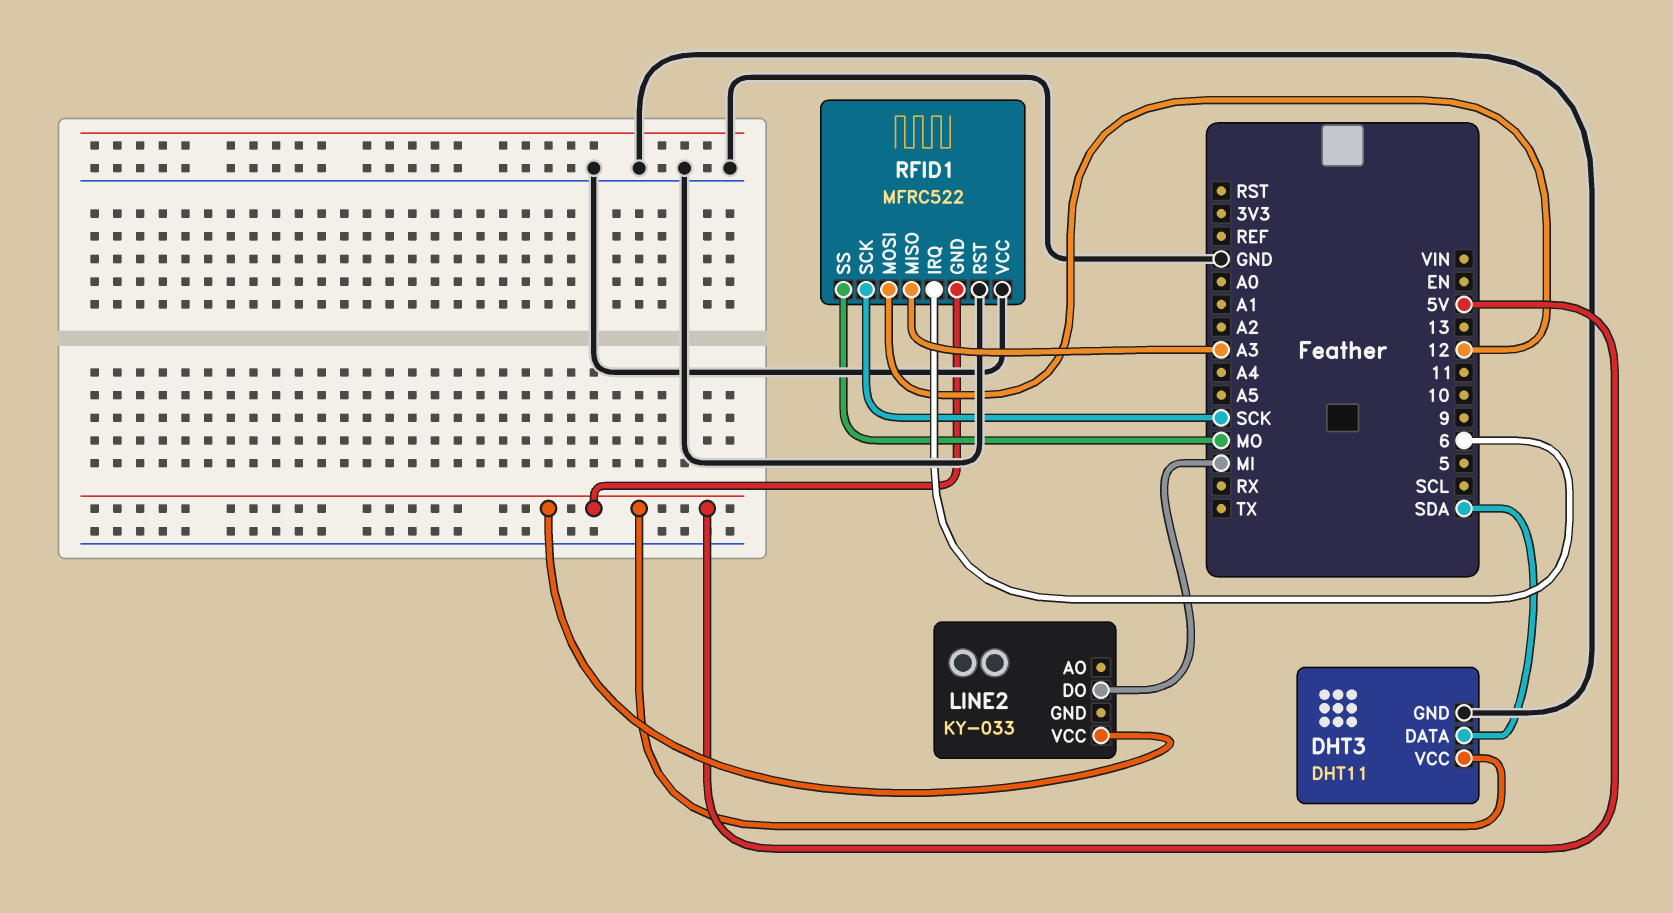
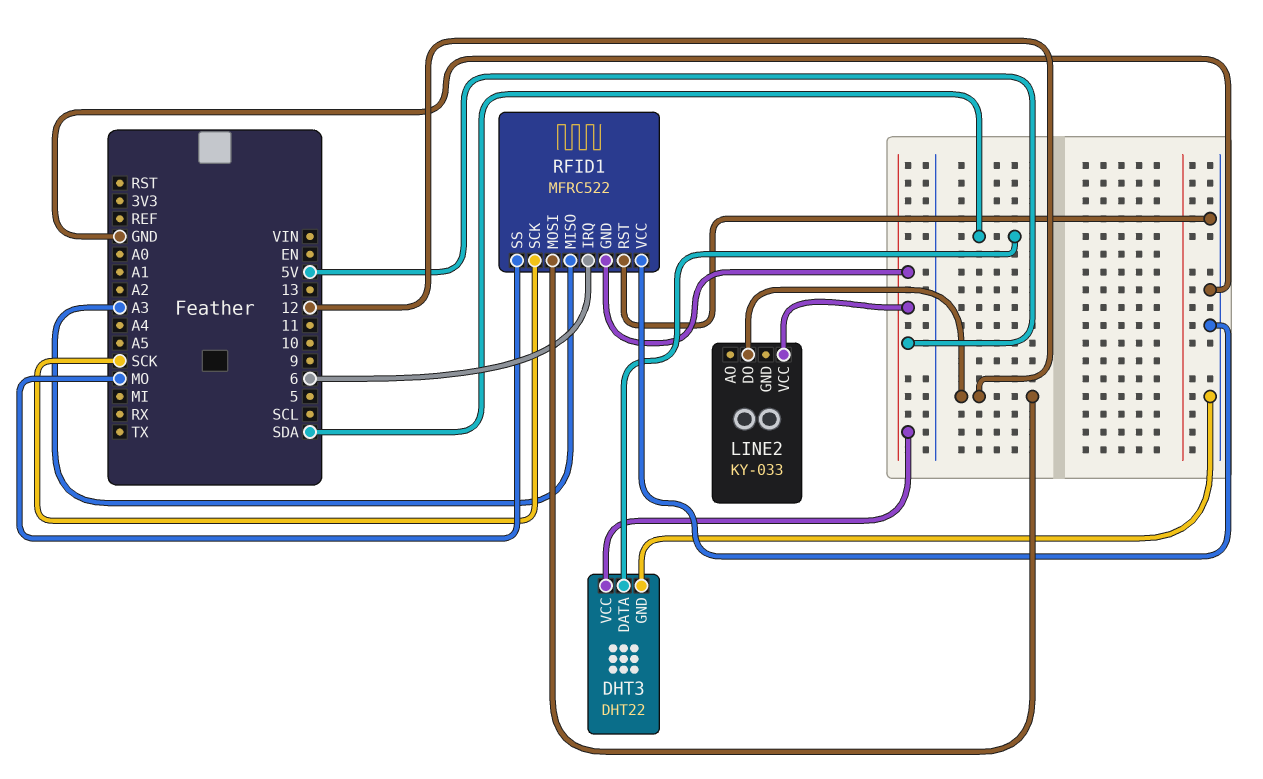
DHT3: DHT11 -> DHT22
LINE2 pin DO: MI -> 12

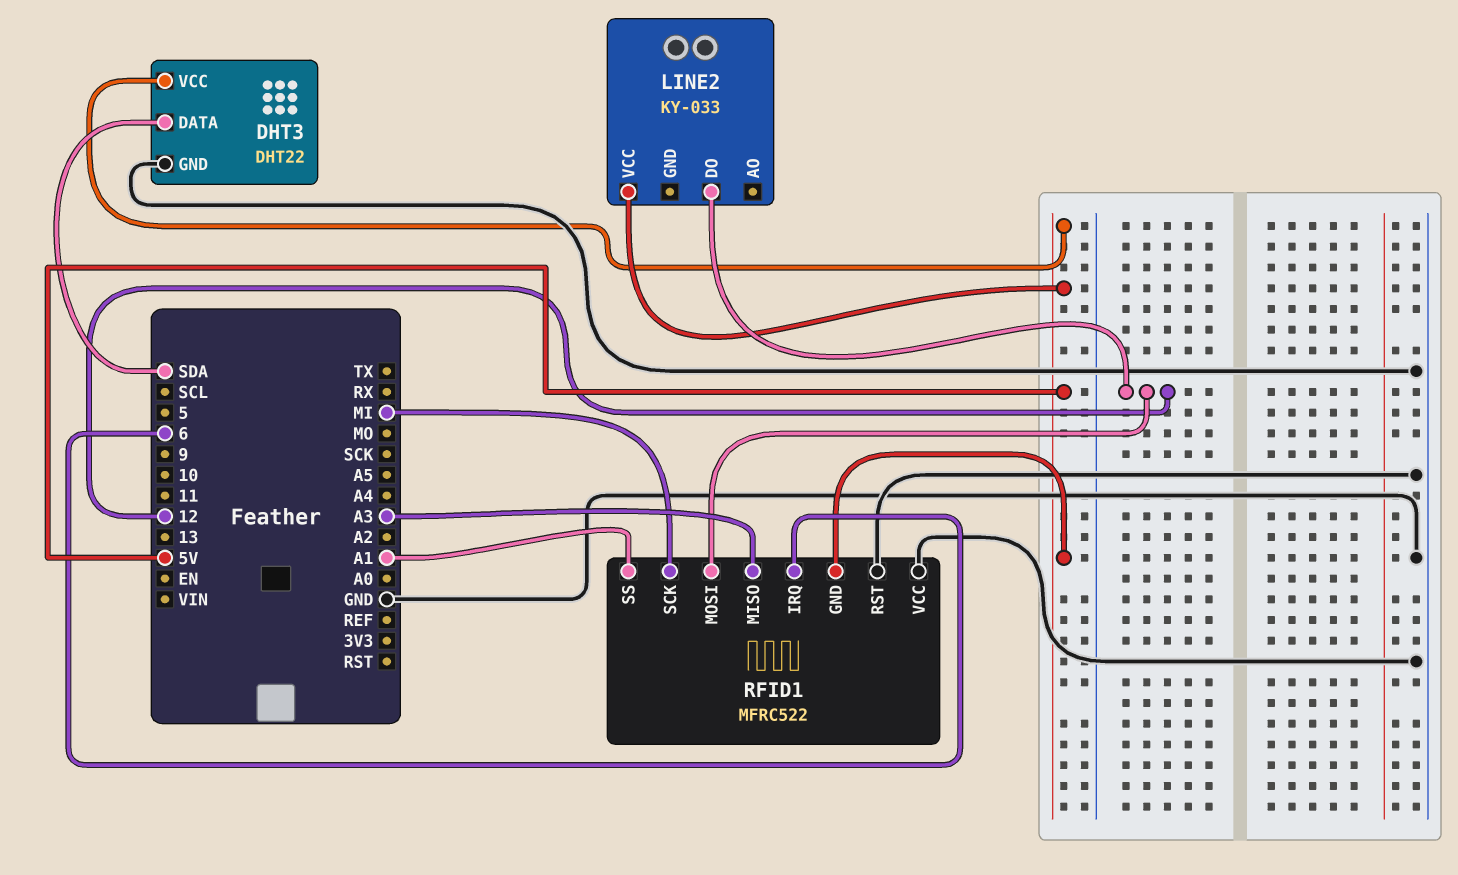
RFID1 pin SCK: SCK -> MI
RFID1 pin SS: MO -> A1

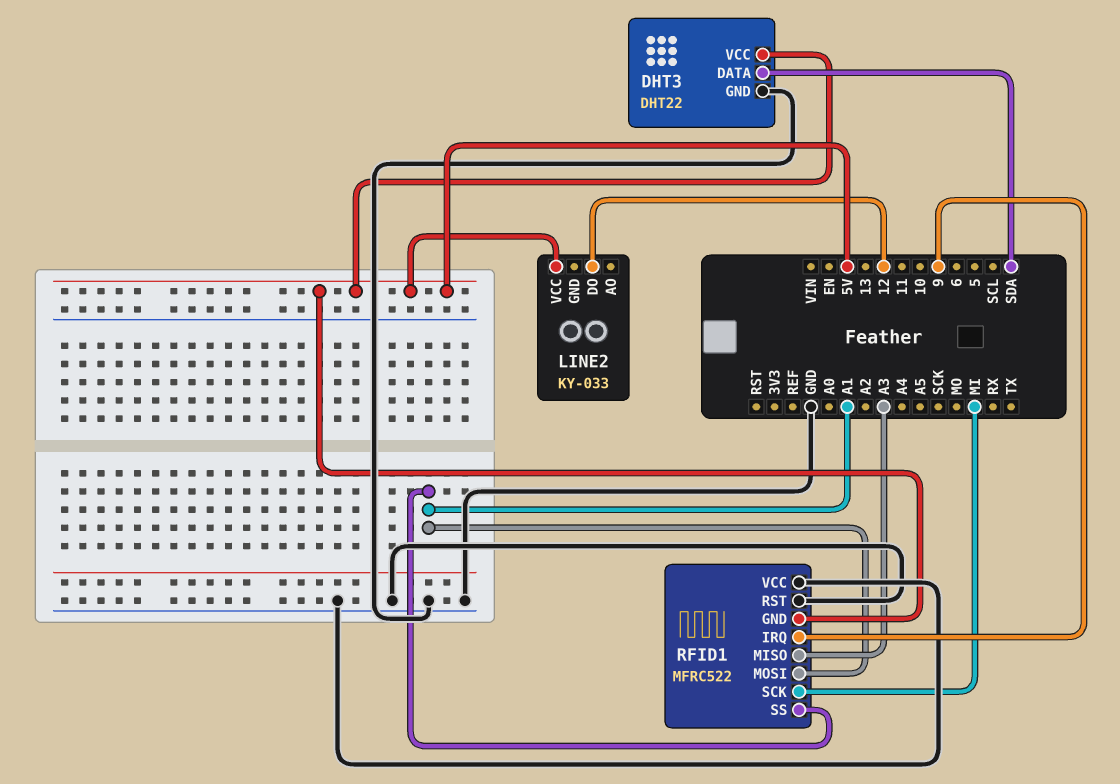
RFID1 pin IRQ: 6 -> 9
RFID1 pin MOSI: 12 -> A1

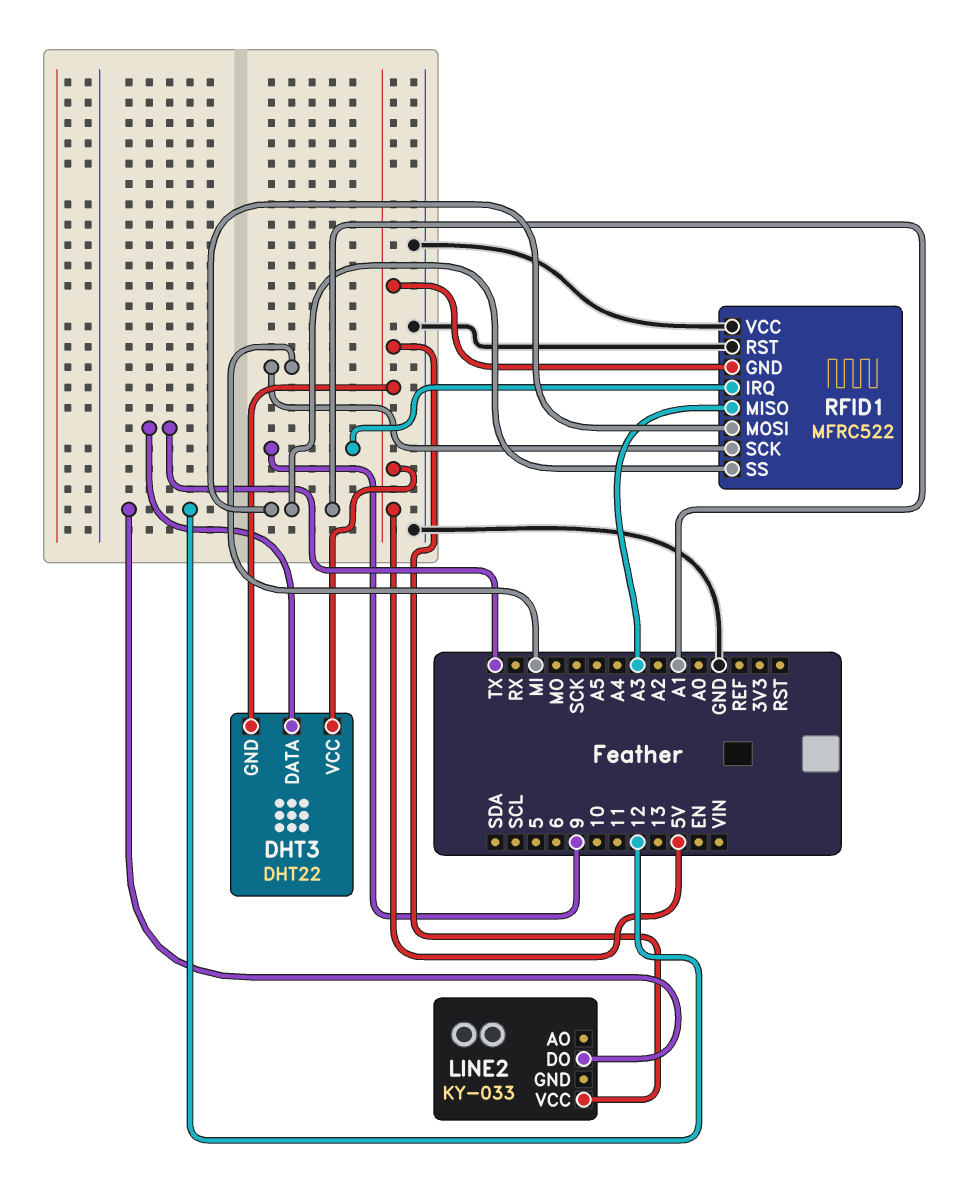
DHT3 pin DATA: SDA -> TX
DHT3 pin GND: GND -> 5V

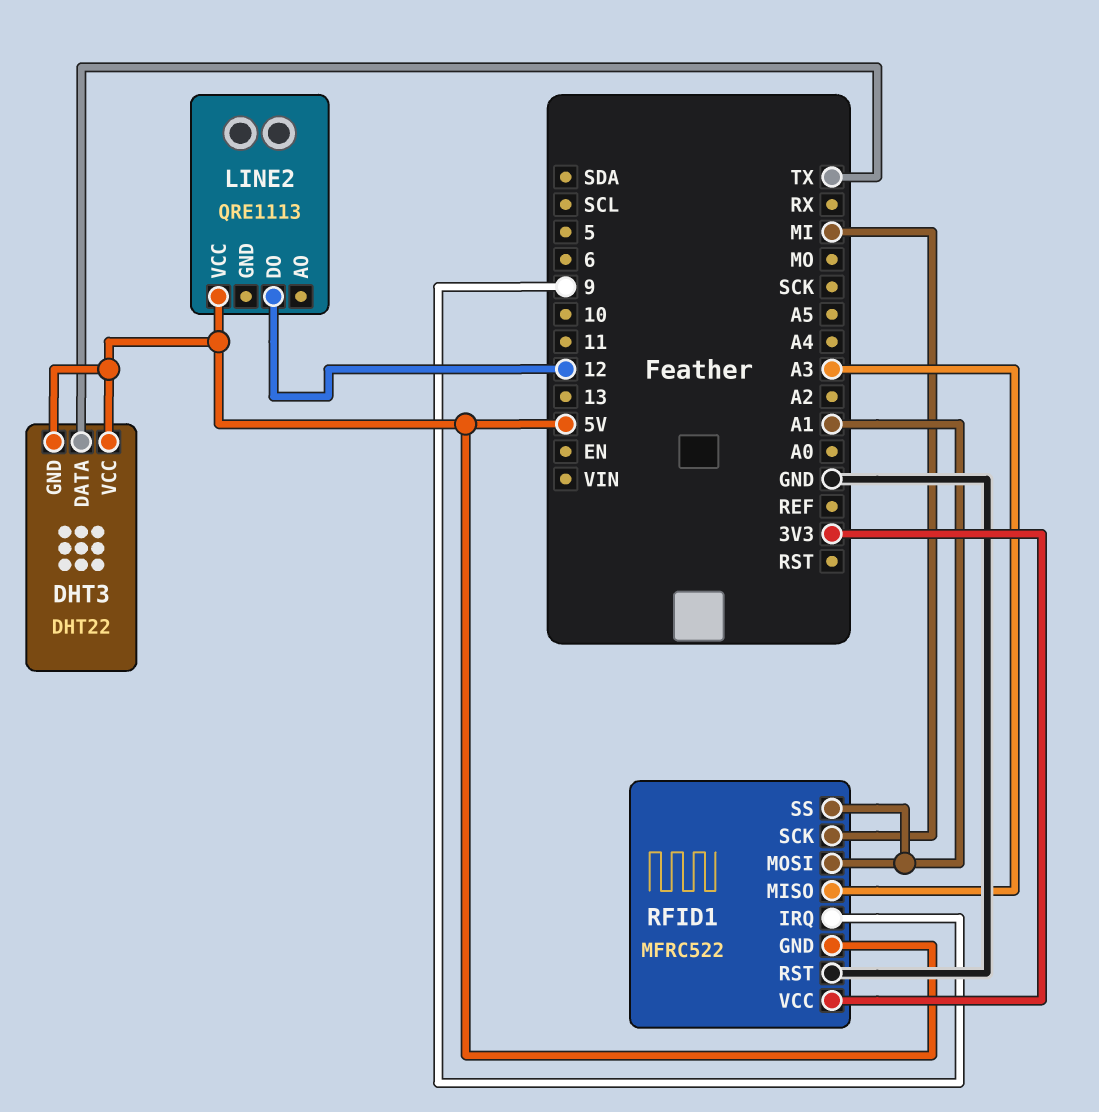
LINE2: KY-033 -> QRE1113
RFID1 pin VCC: GND -> 3V3

